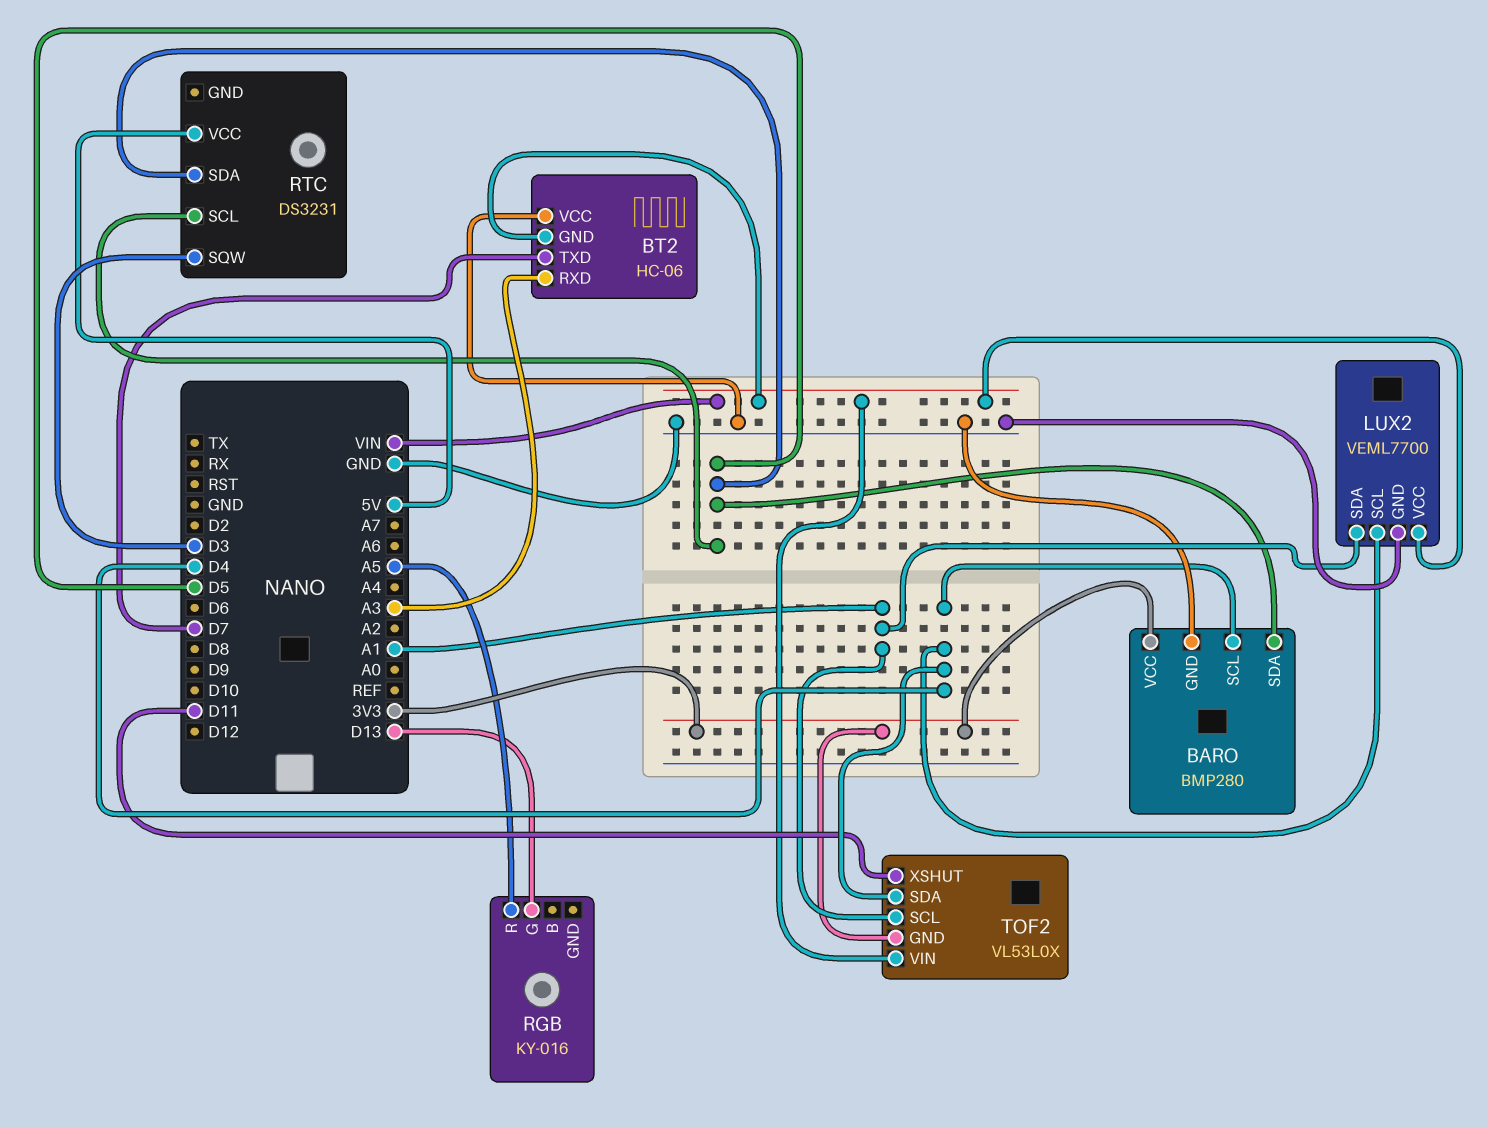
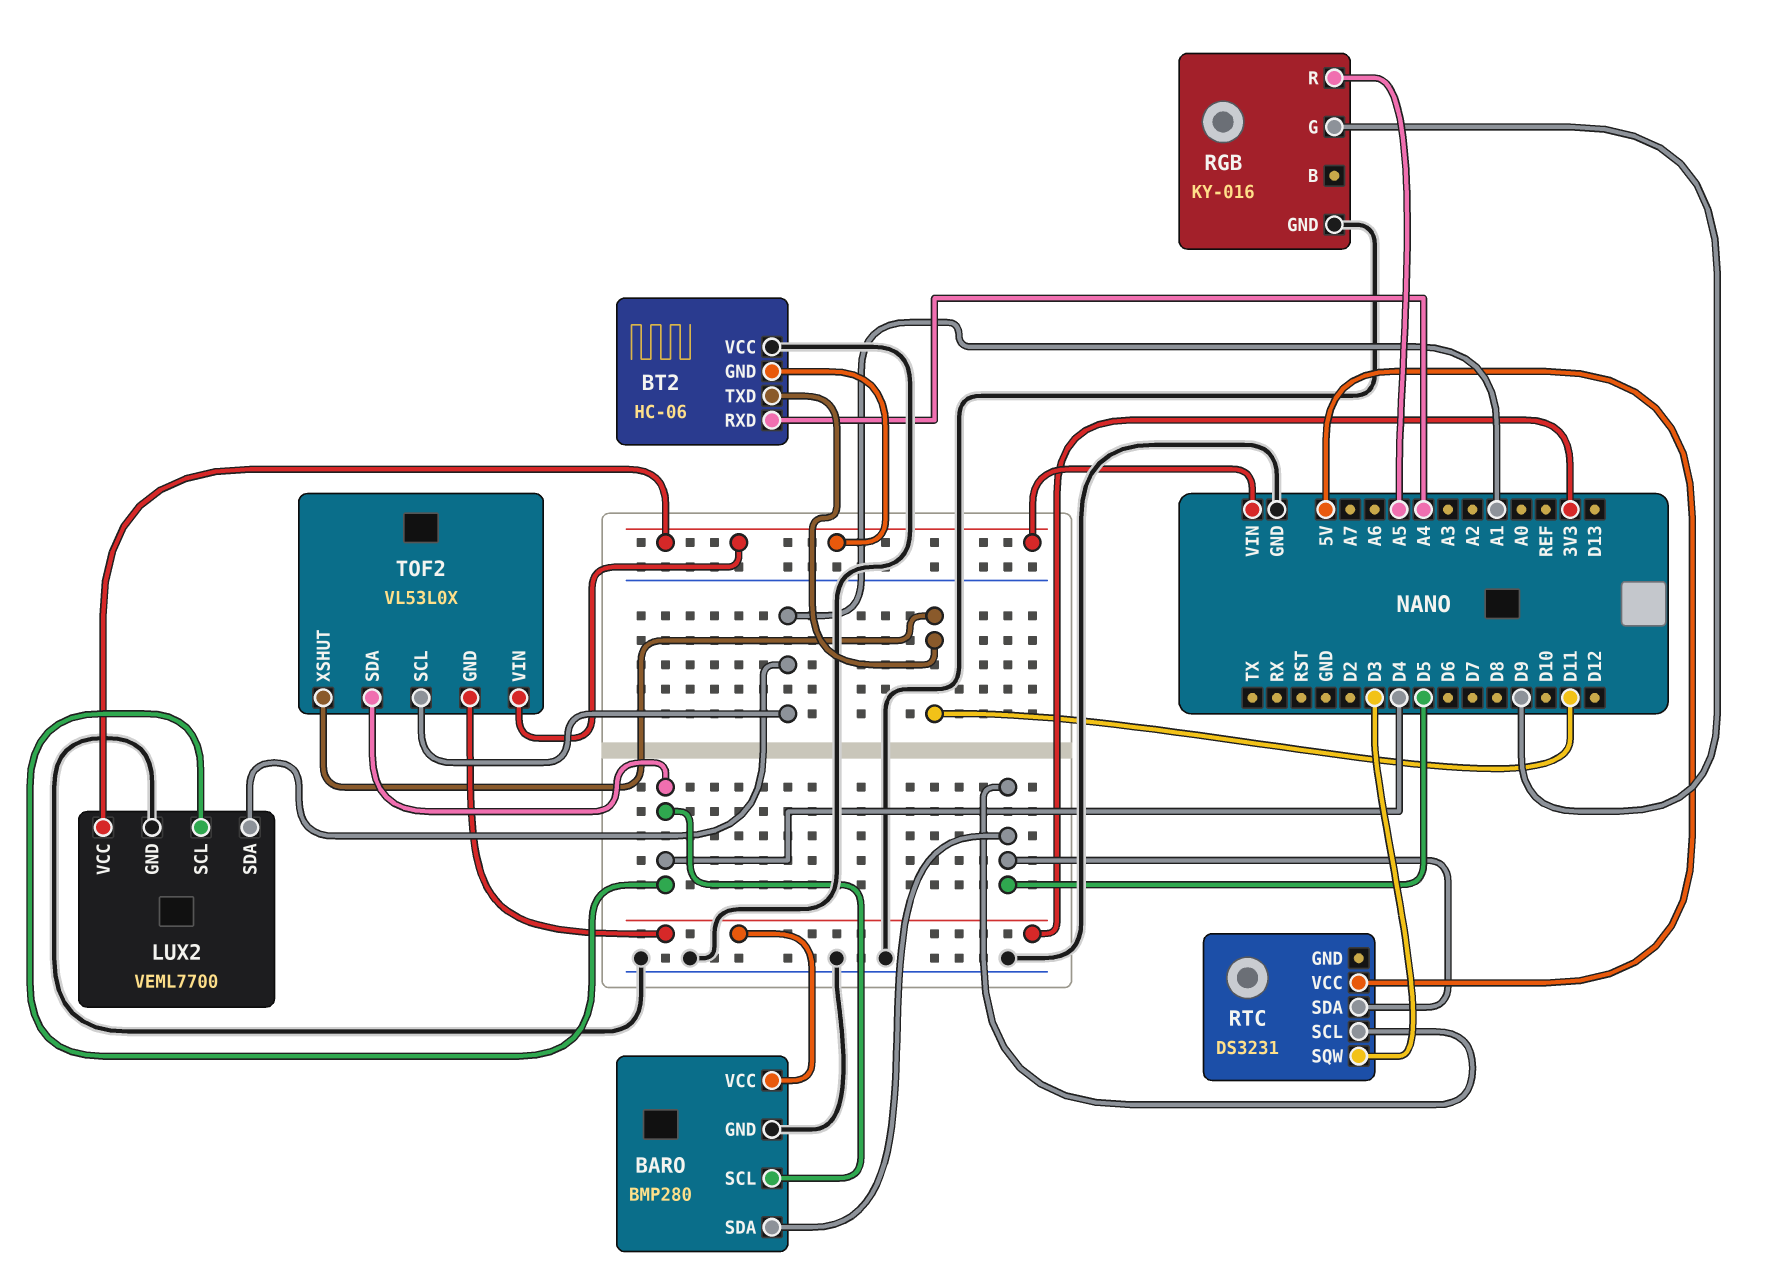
BT2 pin RXD: A3 -> A4
BT2 pin TXD: D7 -> D11
RGB pin G: D13 -> D9
RGB pin GND: none -> GND

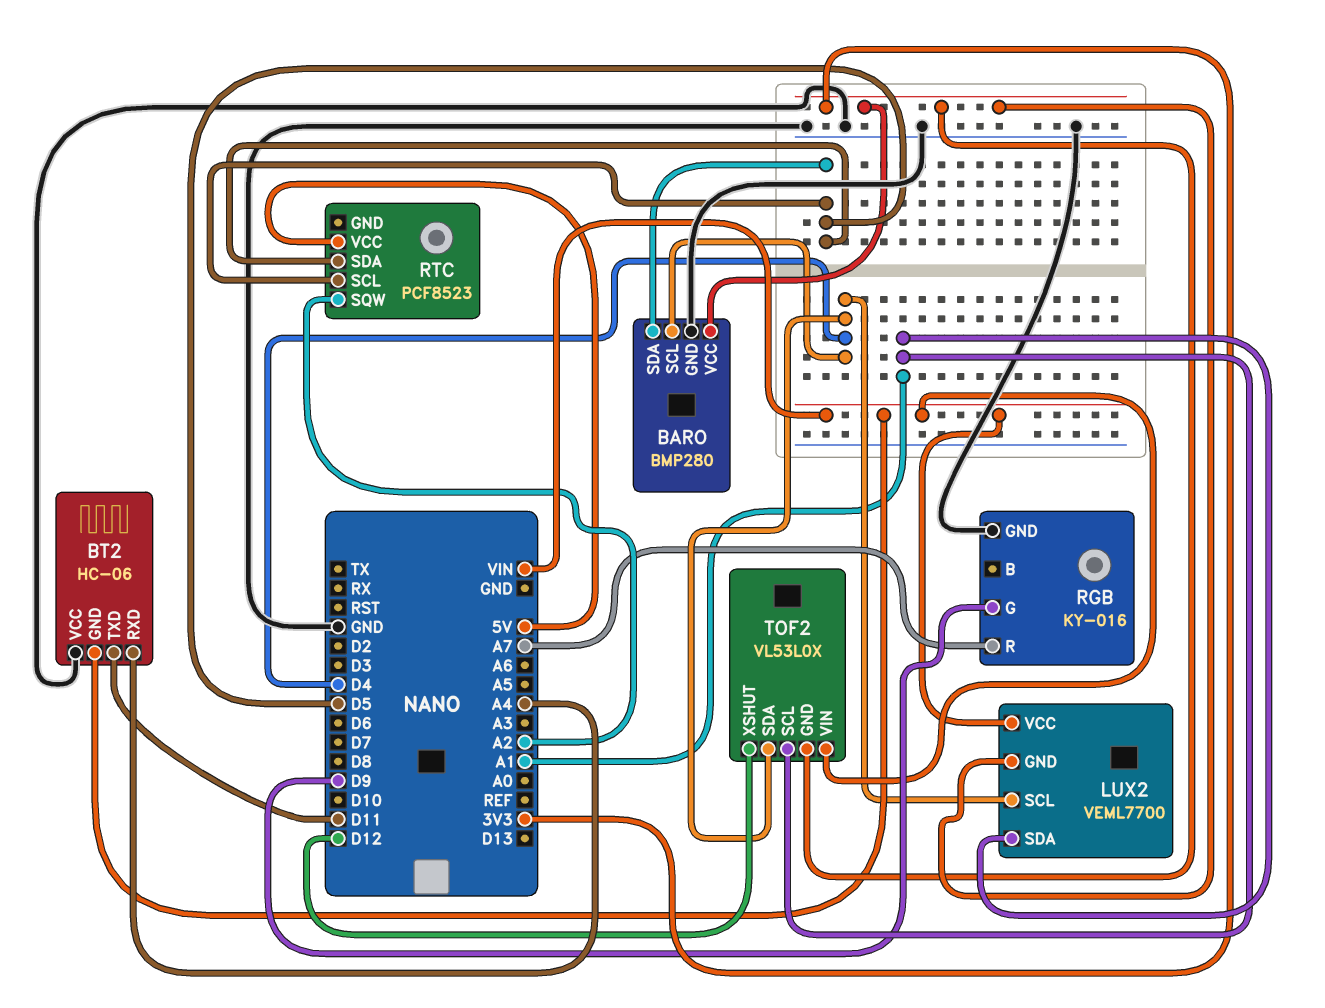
LUX2 pin GND: GND -> 3V3
RGB pin R: A5 -> A7
RTC: DS3231 -> PCF8523
RTC pin SQW: D3 -> A2
TOF2 pin XSHUT: D11 -> D12

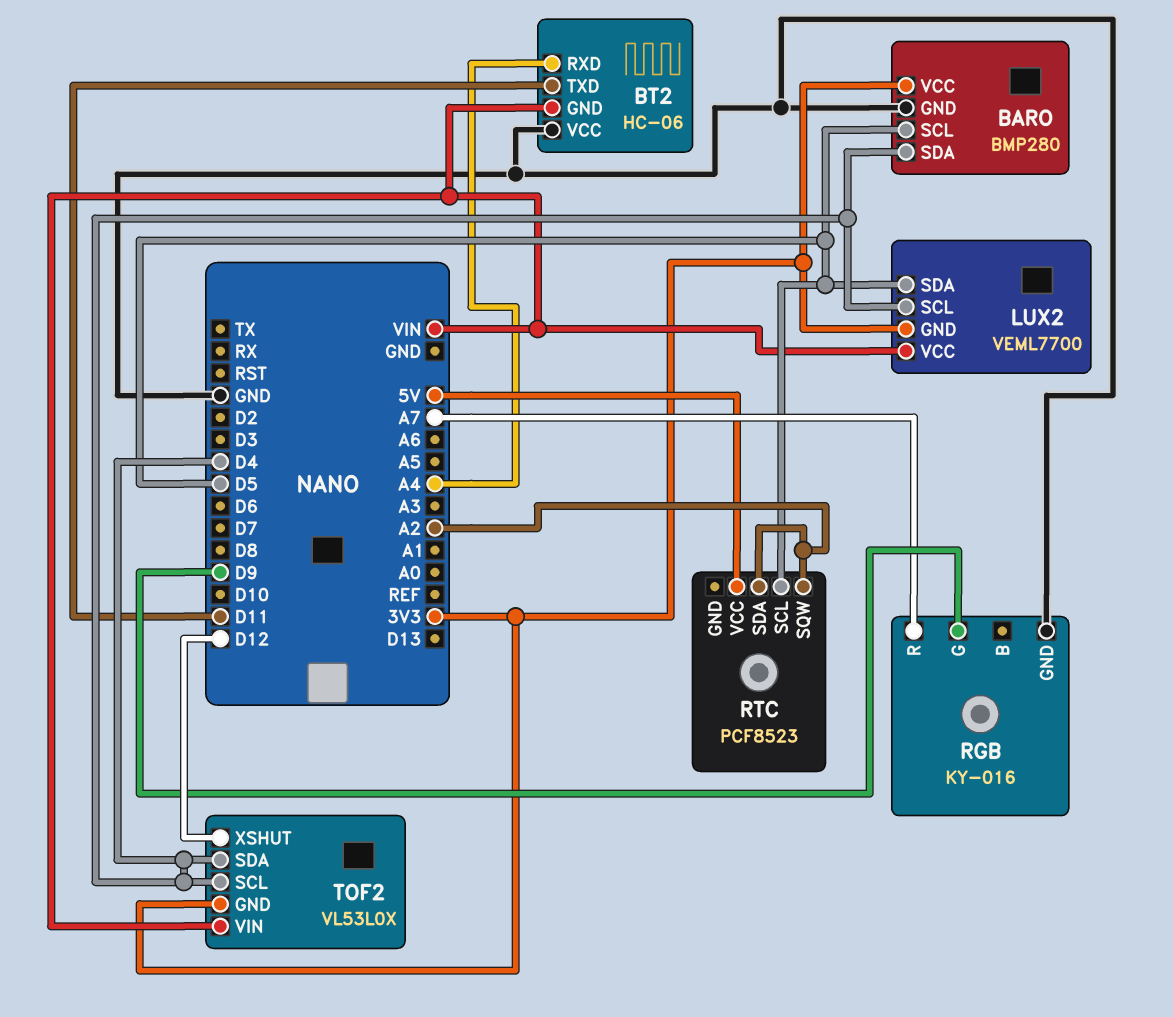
BARO pin SCL: D4 -> D5
BARO pin SDA: D5 -> D4
LUX2 pin SDA: A1 -> D5
RTC pin SDA: D5 -> A2
TOF2 pin SCL: A1 -> D4

